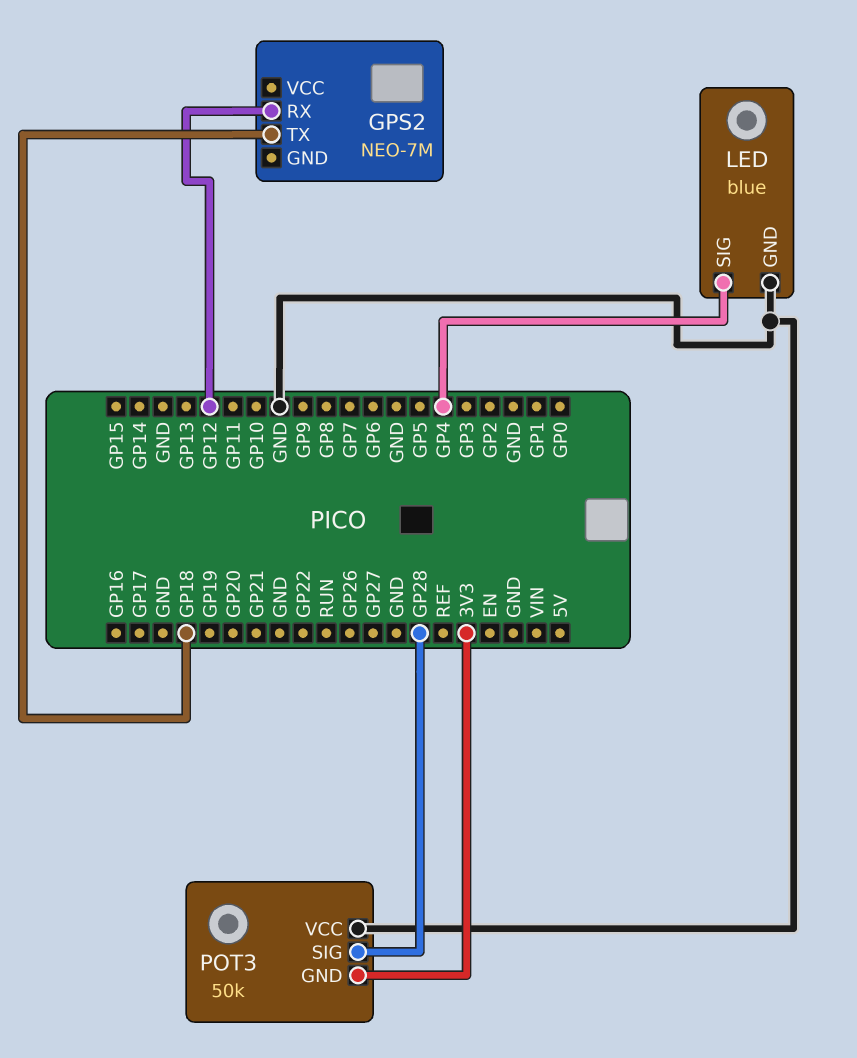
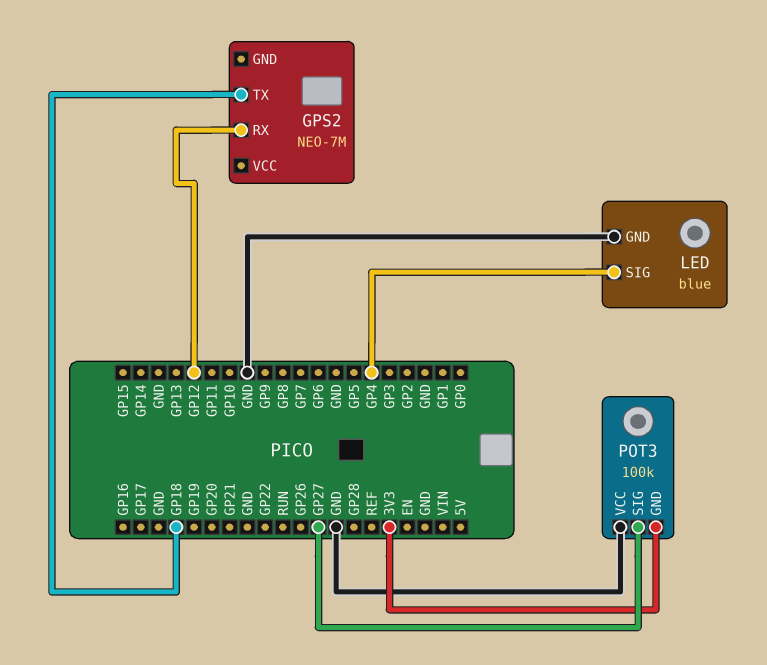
POT3: 50k -> 100k
POT3 pin SIG: GP28 -> GP27

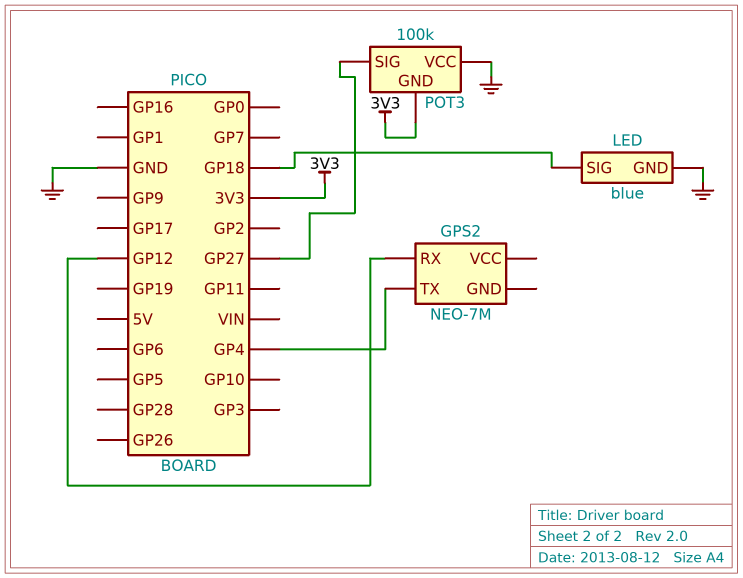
GPS2 pin TX: GP18 -> GP4
LED pin SIG: GP4 -> GP18

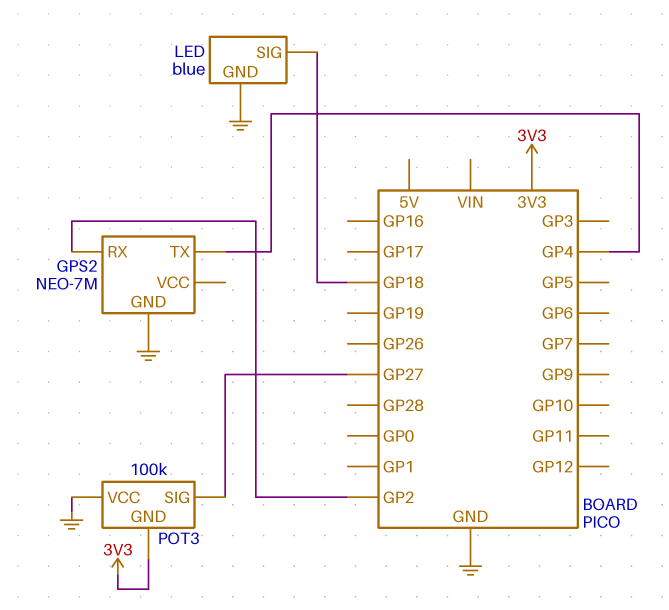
GPS2 pin GND: none -> GND
GPS2 pin RX: GP12 -> GP2

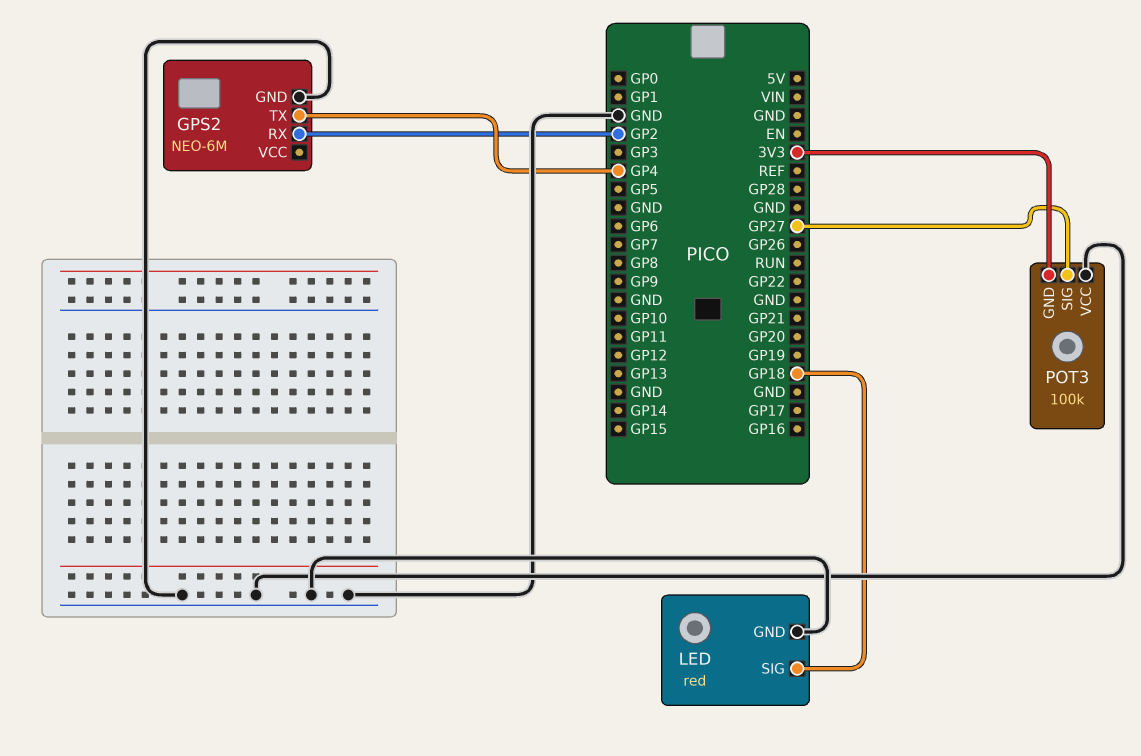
GPS2: NEO-7M -> NEO-6M
LED: blue -> red

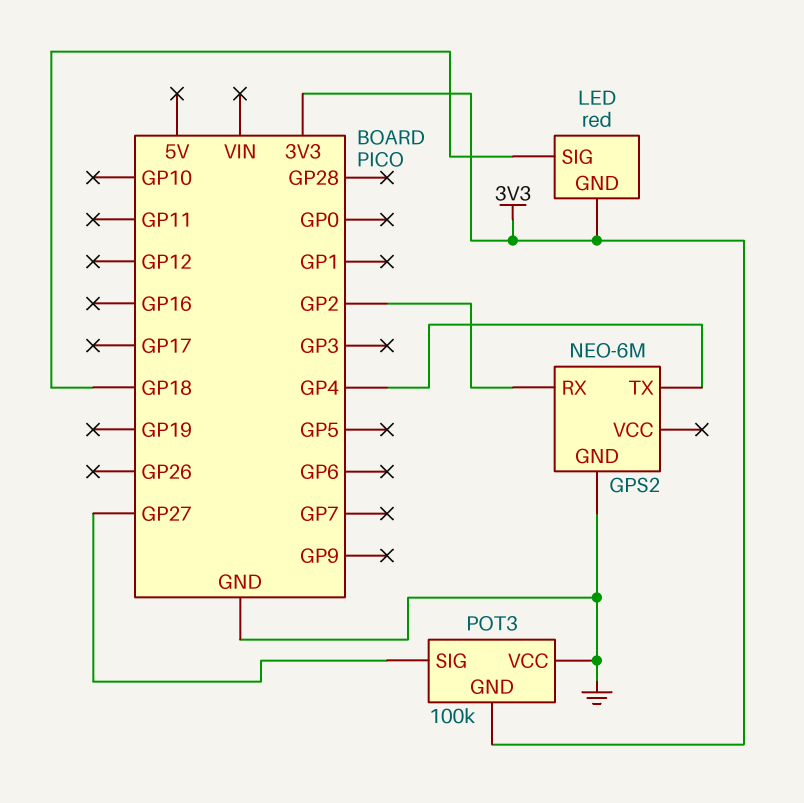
LED pin GND: GND -> 3V3

